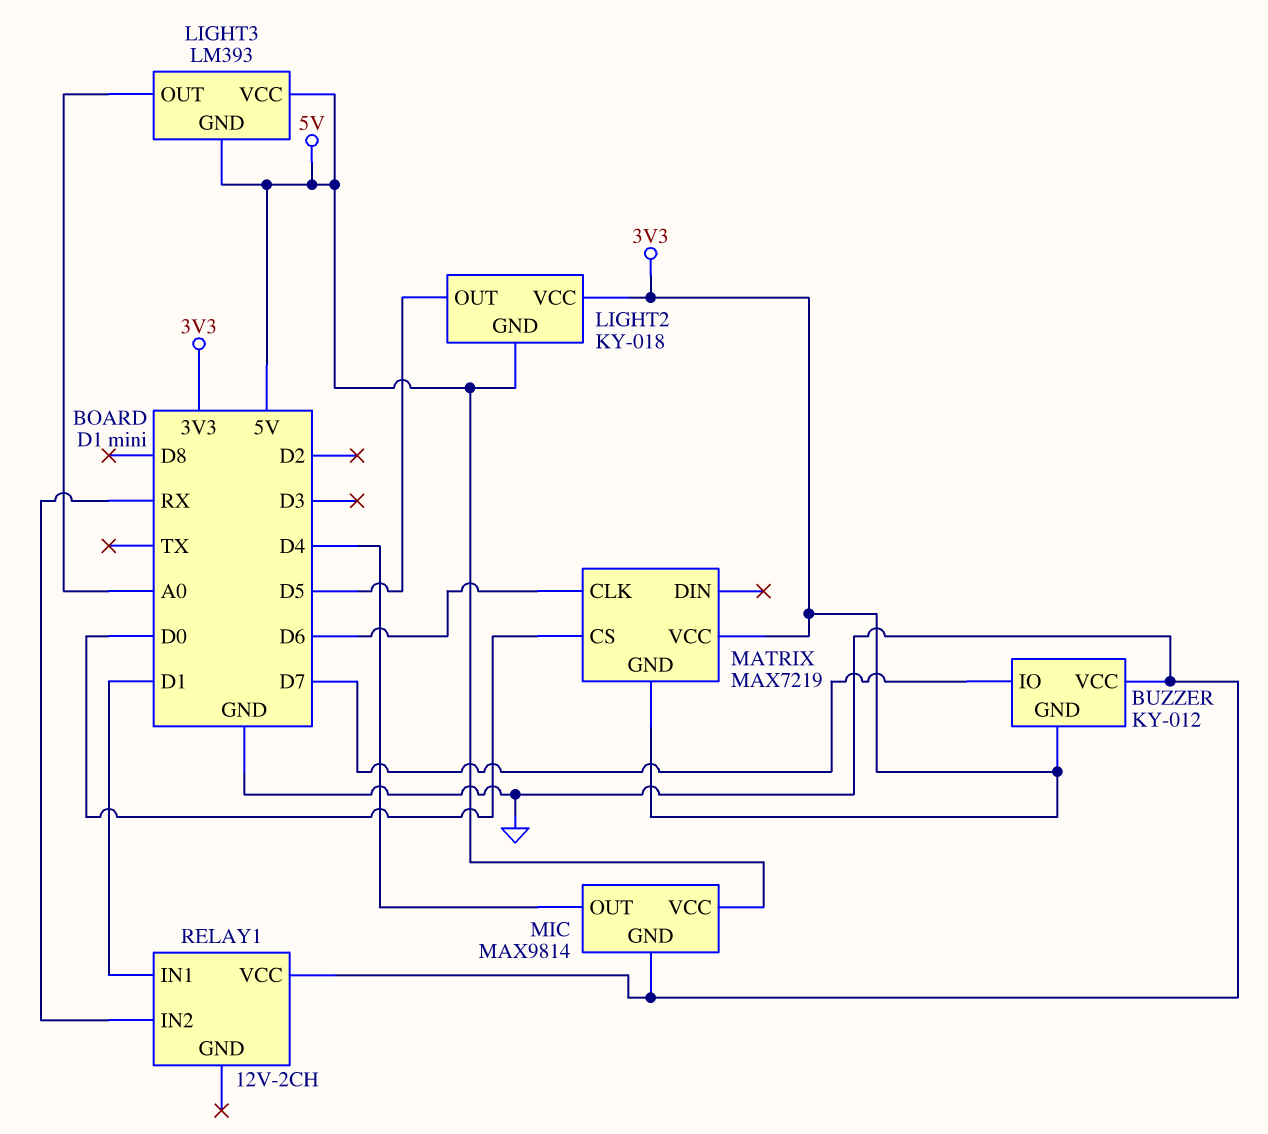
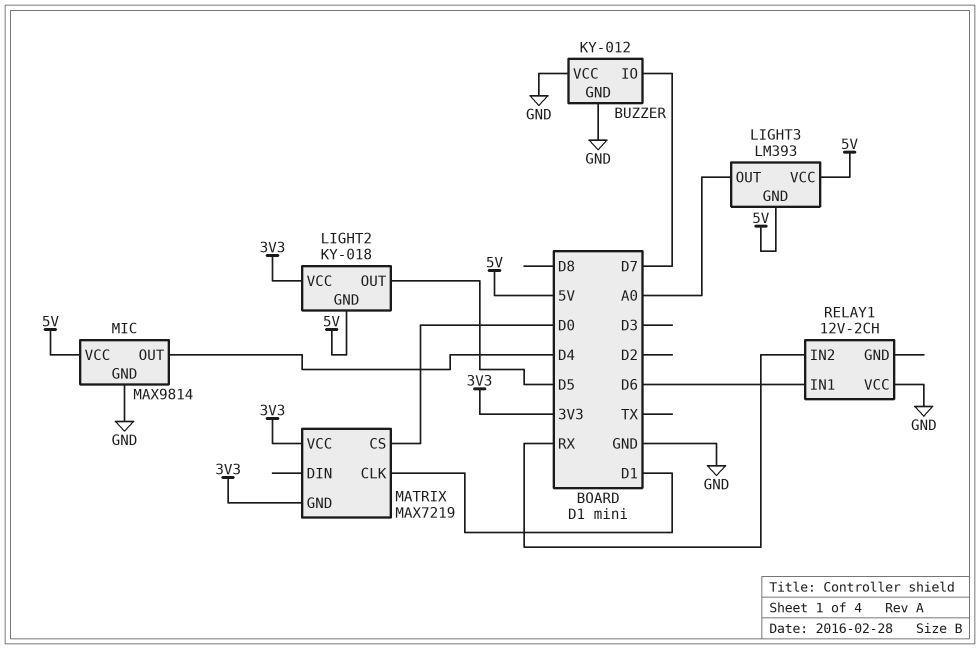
BUZZER pin GND: 3V3 -> GND
MATRIX pin CLK: D6 -> D1
RELAY1 pin IN1: D1 -> D6

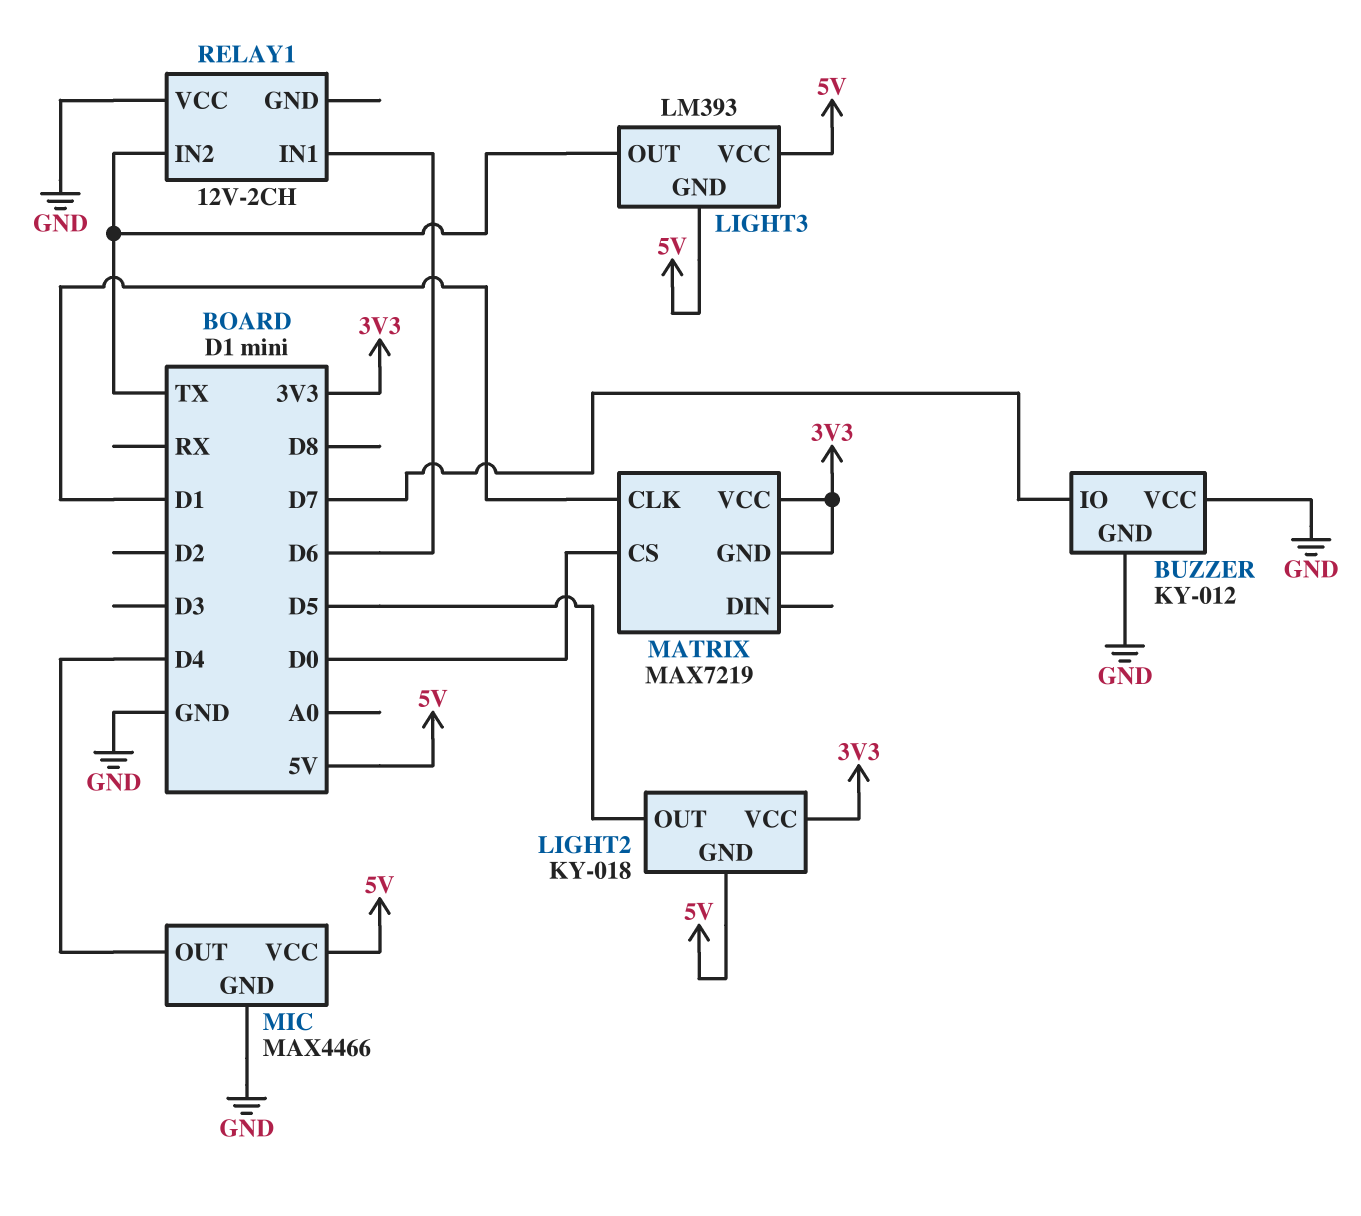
LIGHT3 pin OUT: A0 -> TX
MIC: MAX9814 -> MAX4466
RELAY1 pin IN2: RX -> TX

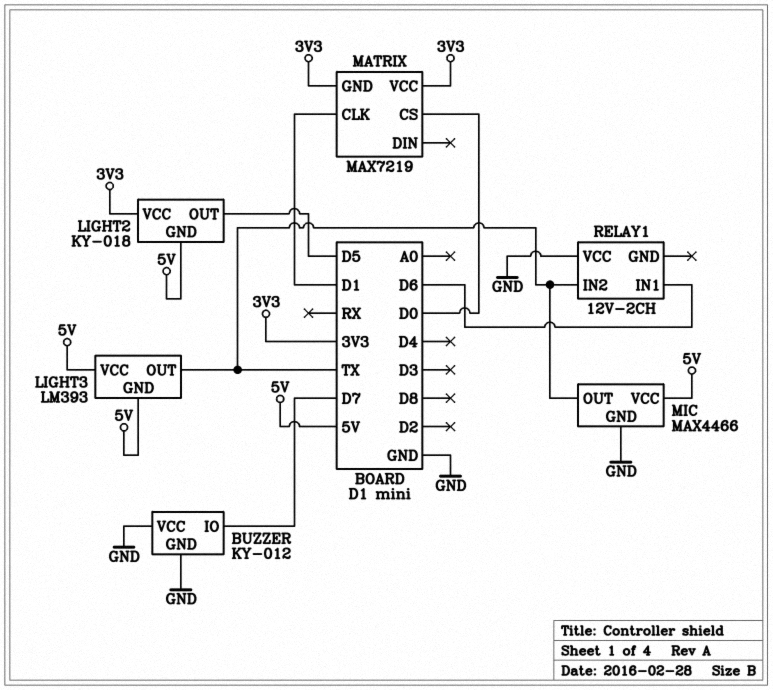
MIC pin OUT: D4 -> TX

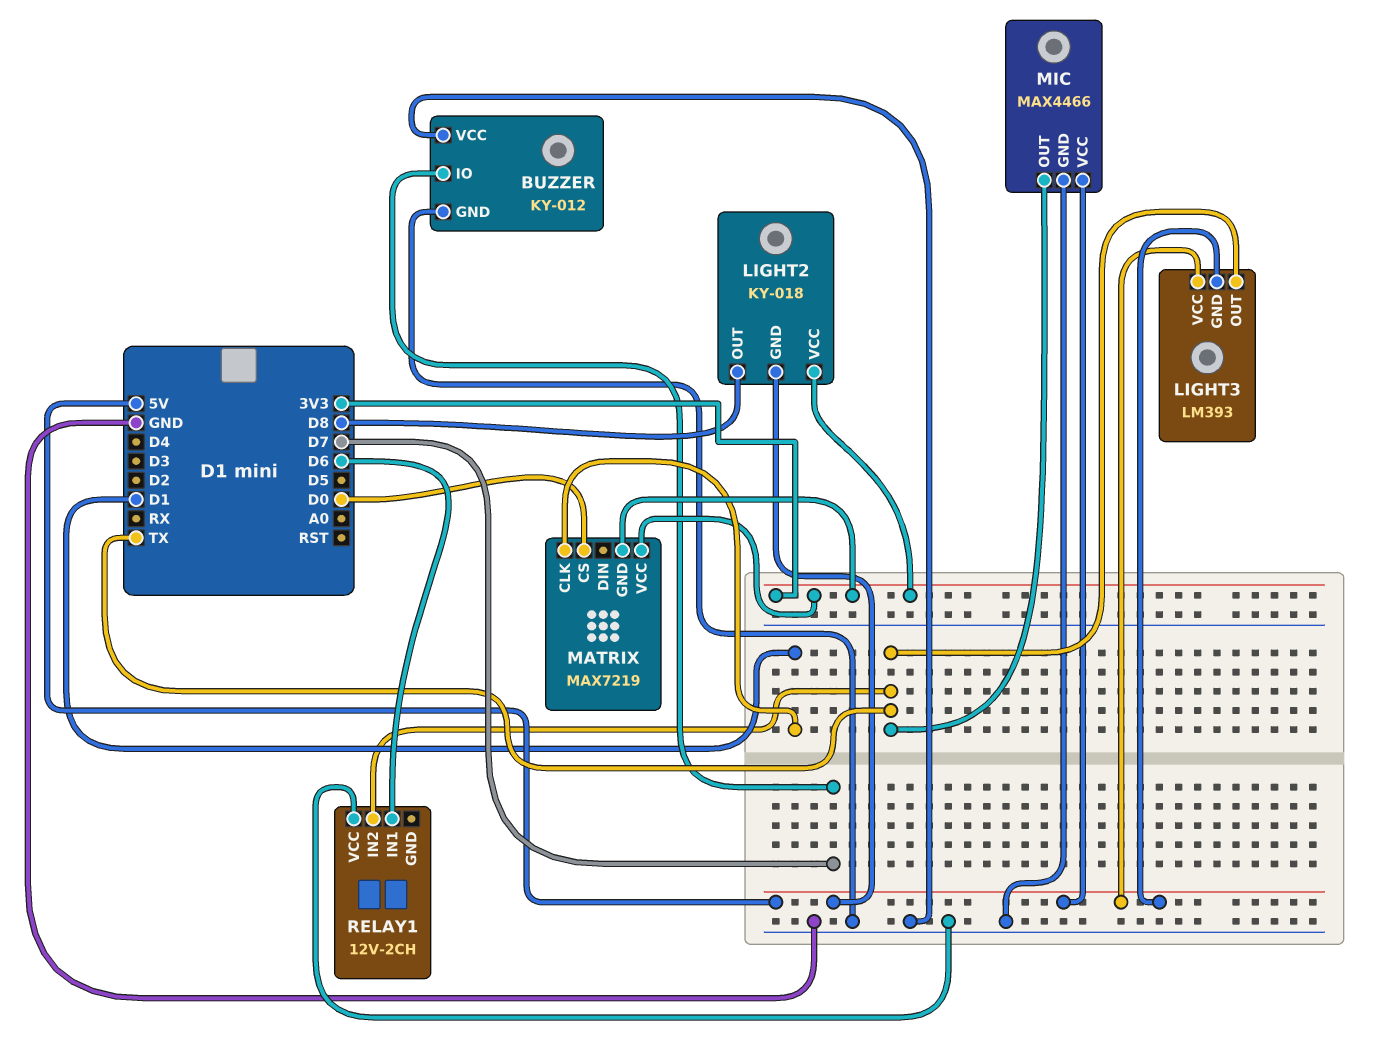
LIGHT2 pin OUT: D5 -> D8

